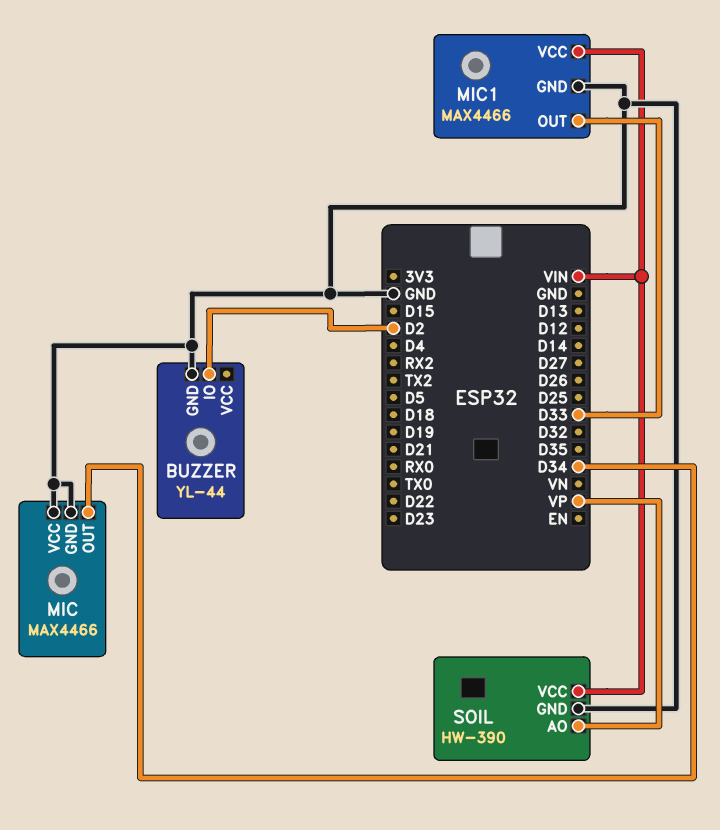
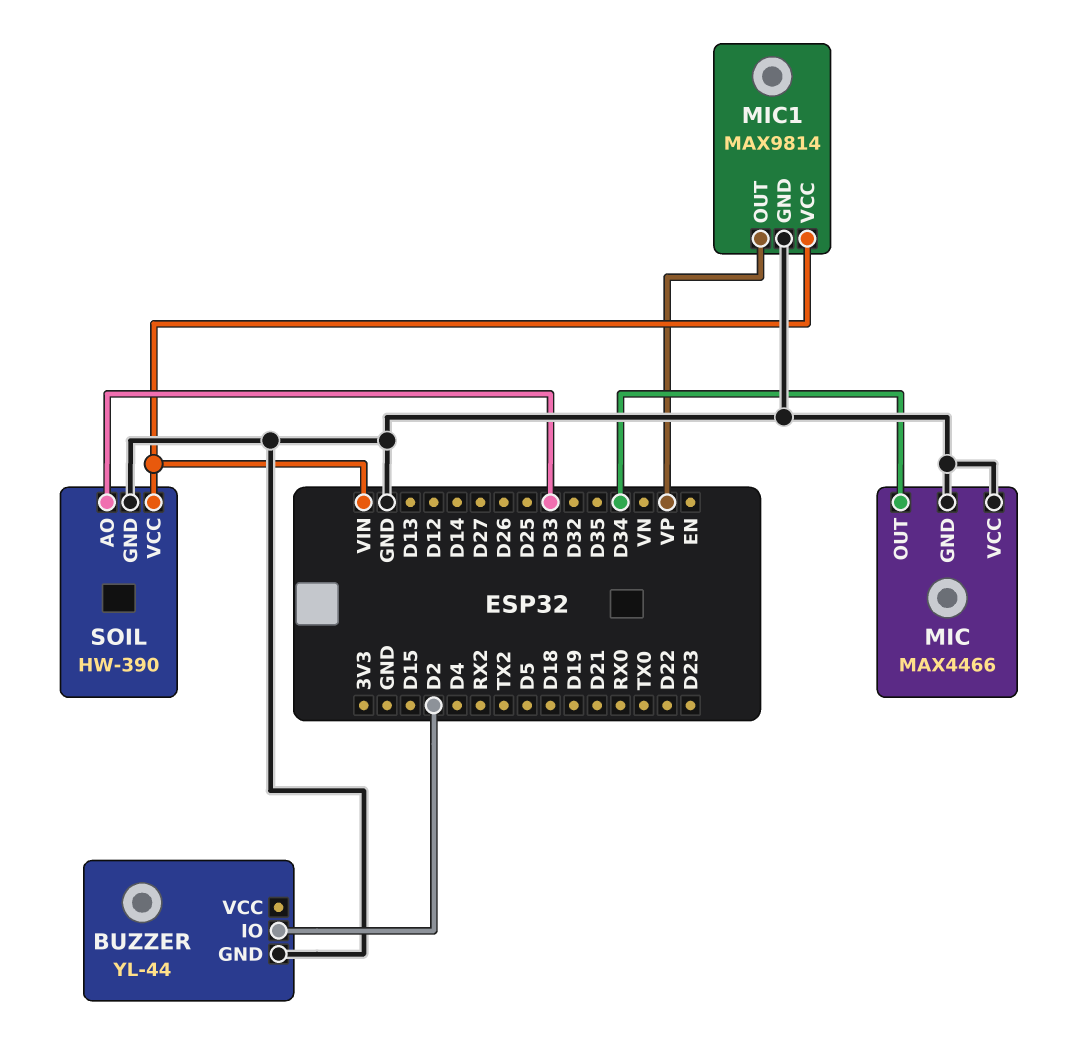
MIC1: MAX4466 -> MAX9814
MIC1 pin OUT: D33 -> VP
SOIL pin AO: VP -> D33

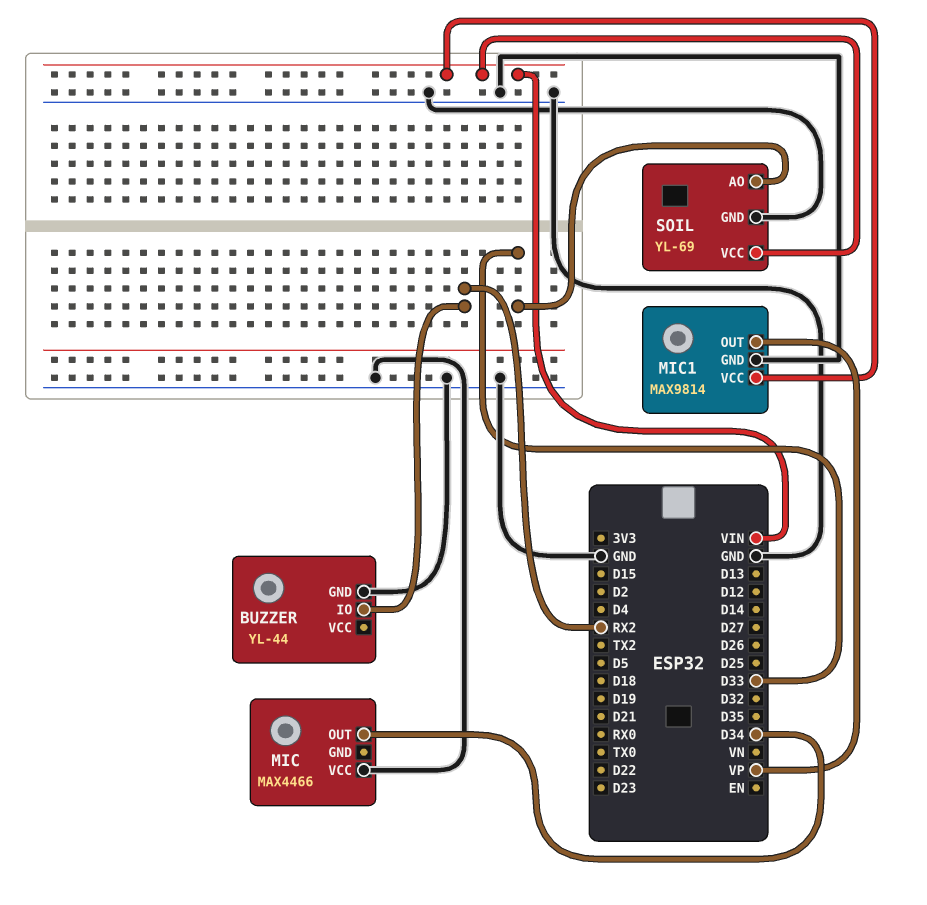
BUZZER pin IO: D2 -> RX2
MIC pin GND: GND -> none
SOIL: HW-390 -> YL-69

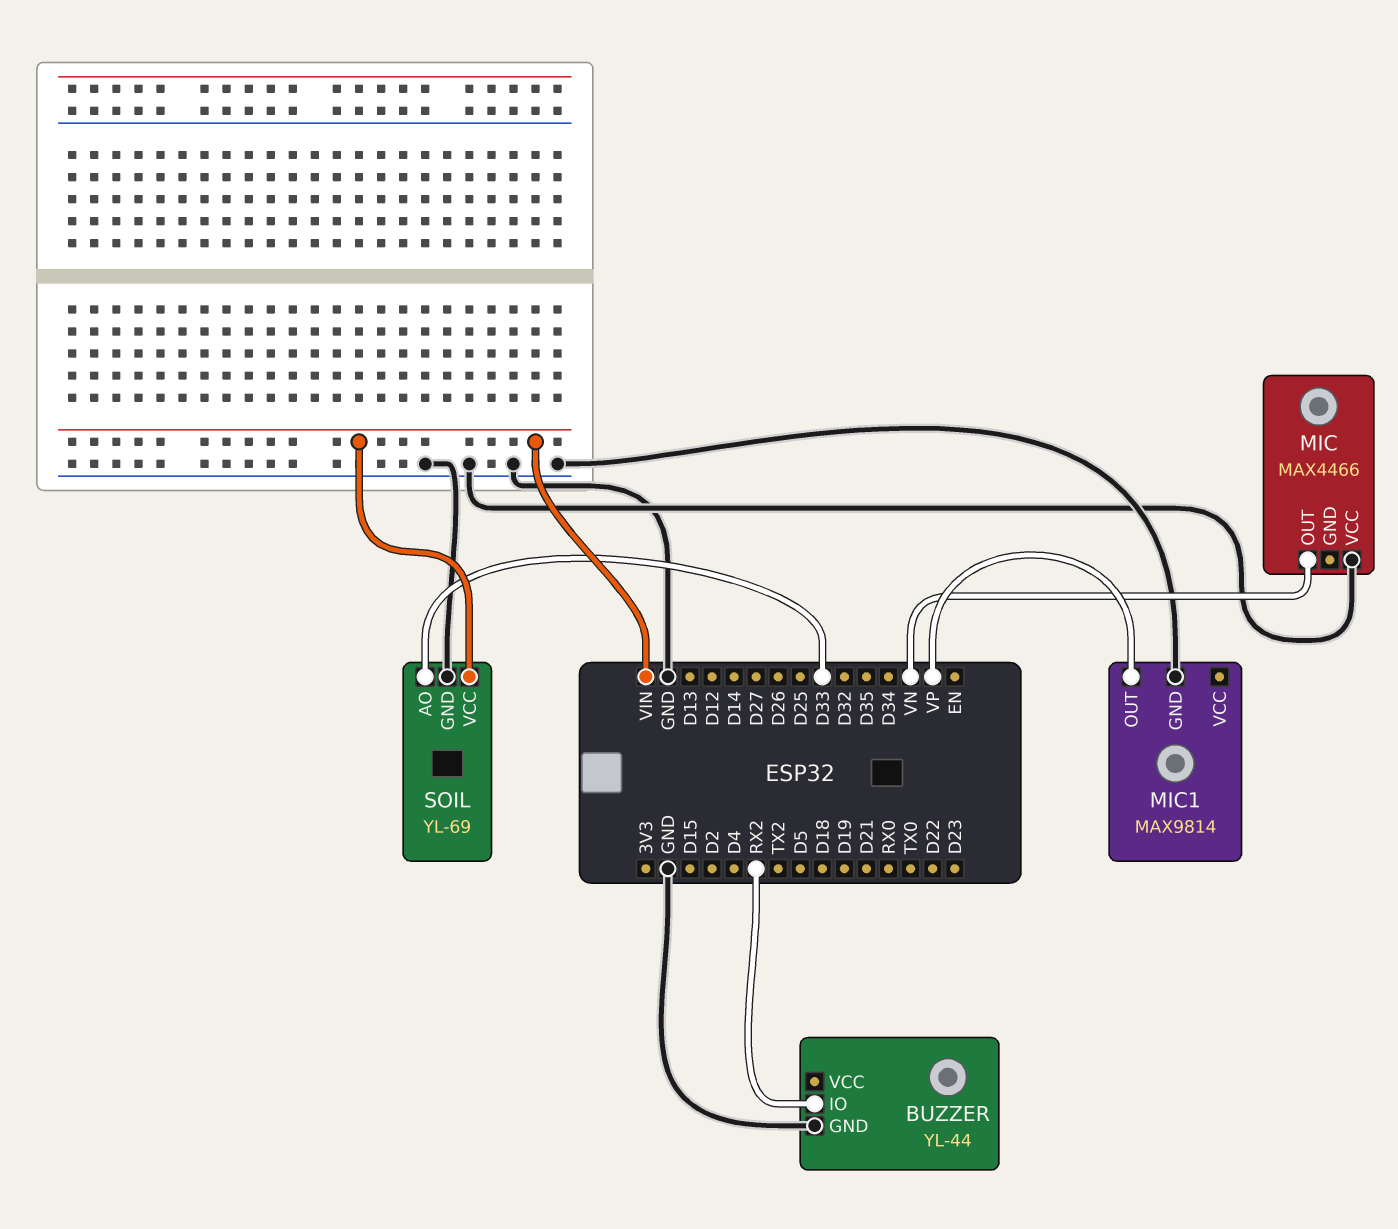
MIC pin OUT: D34 -> VN
MIC1 pin VCC: VIN -> none

